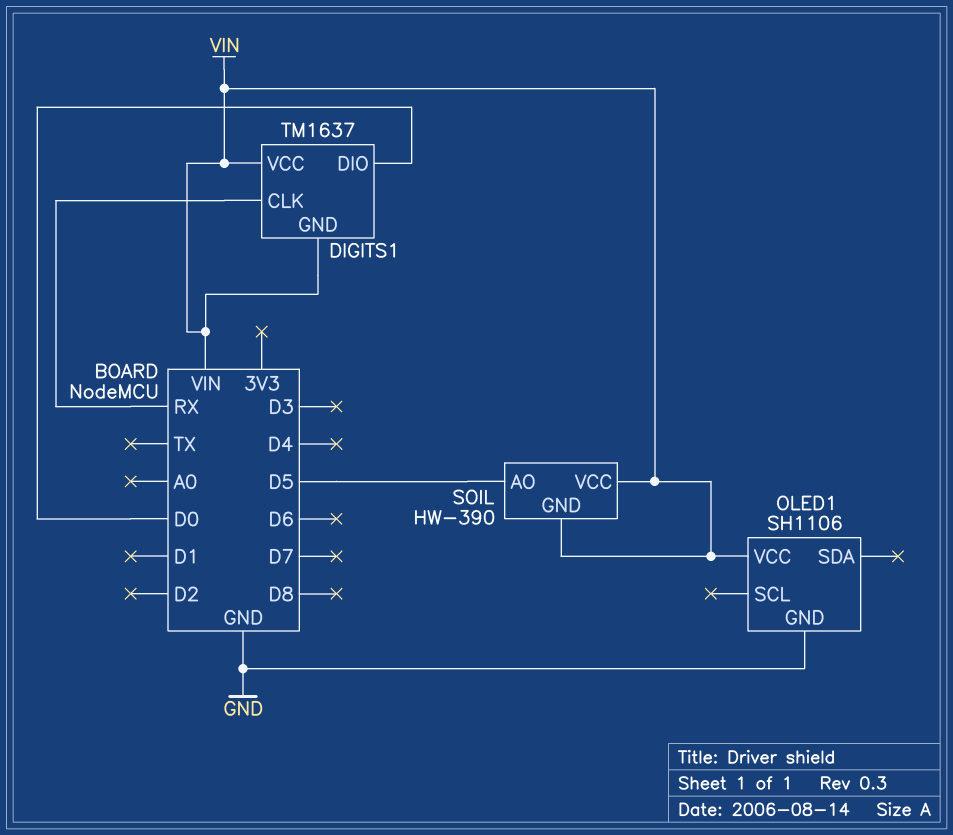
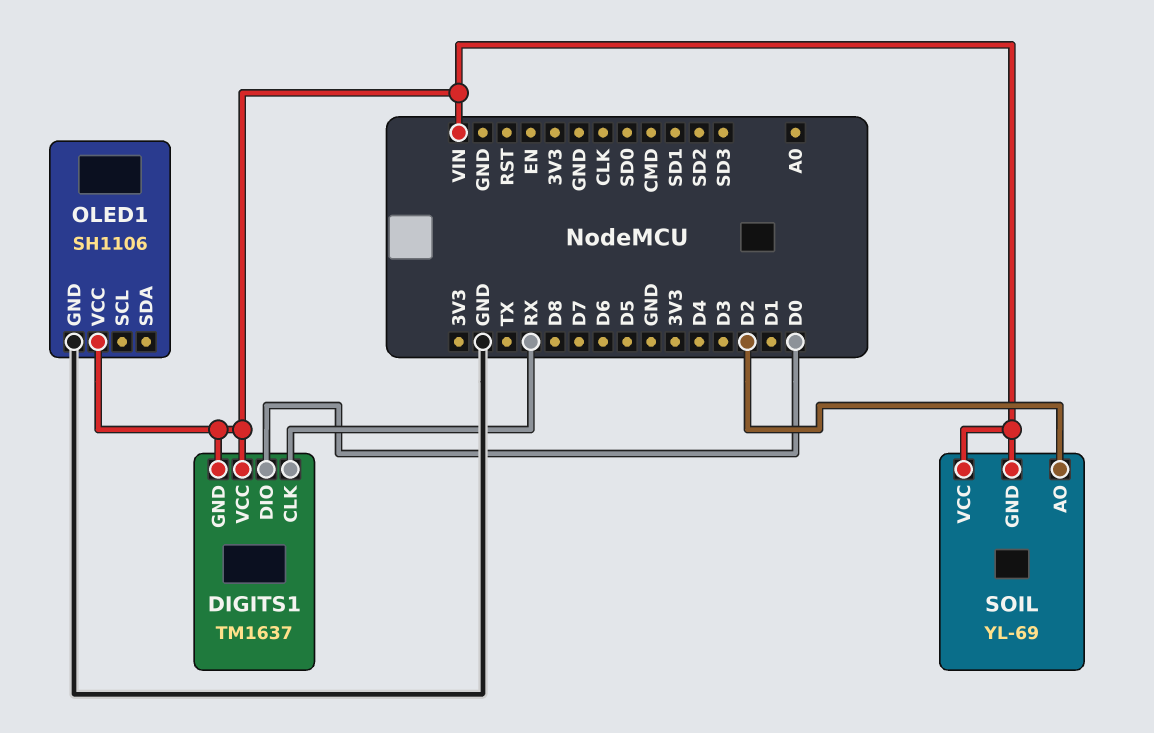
SOIL: HW-390 -> YL-69
SOIL pin AO: D5 -> D2

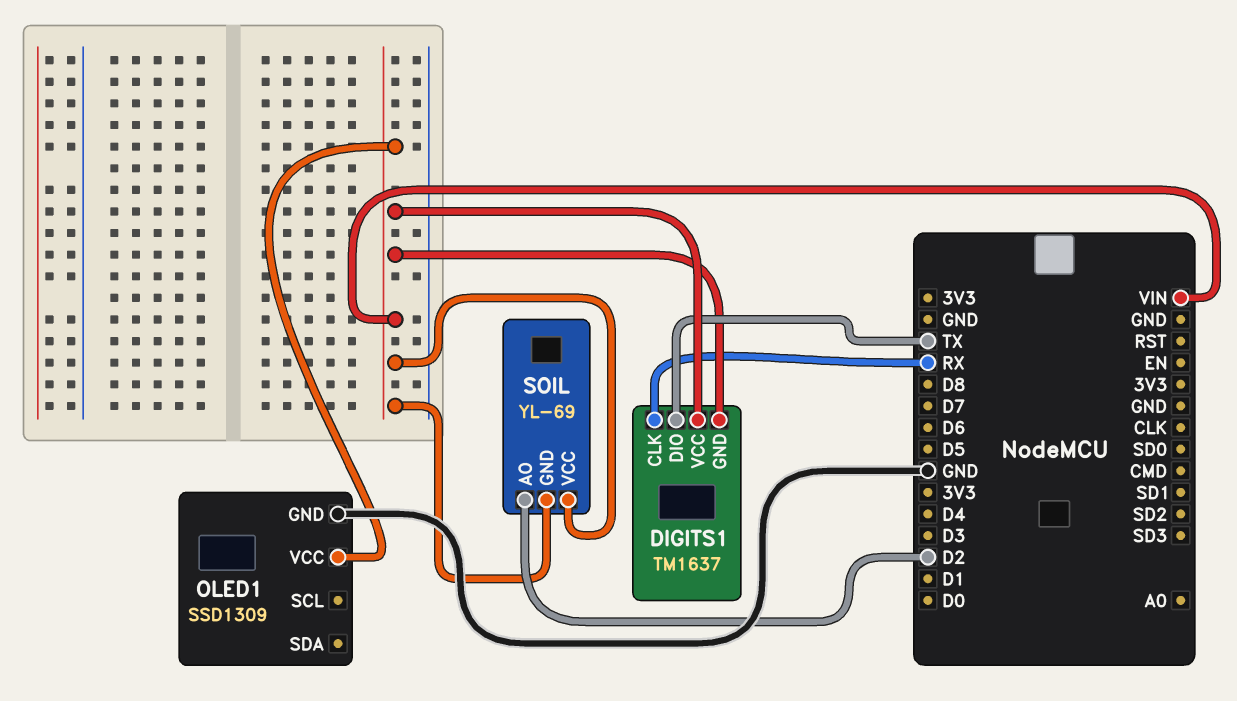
DIGITS1 pin DIO: D0 -> TX
OLED1: SH1106 -> SSD1309

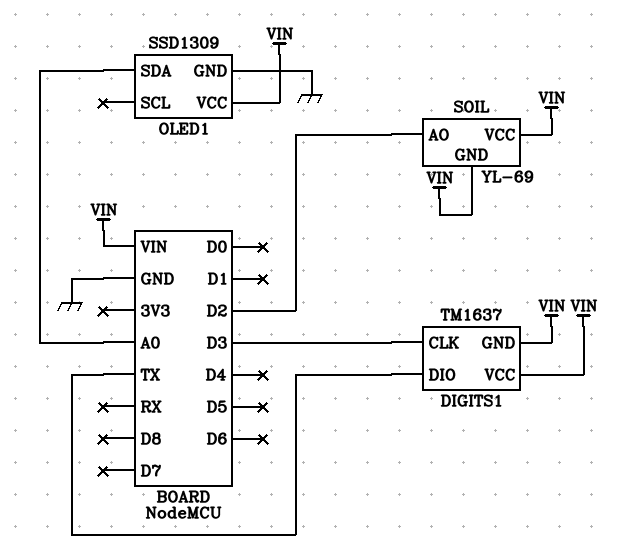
DIGITS1 pin CLK: RX -> D3
OLED1 pin SDA: none -> A0

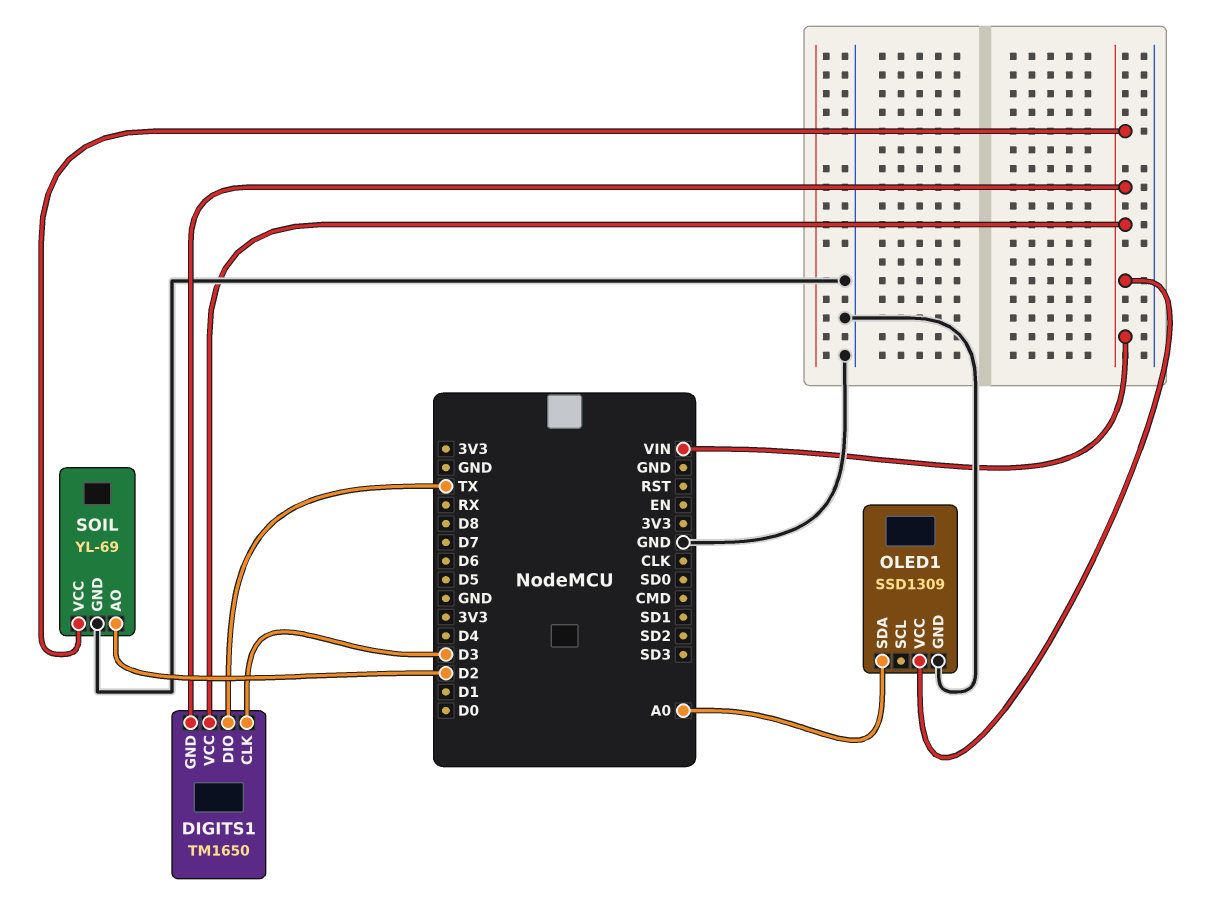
DIGITS1: TM1637 -> TM1650
SOIL pin GND: VIN -> GND

